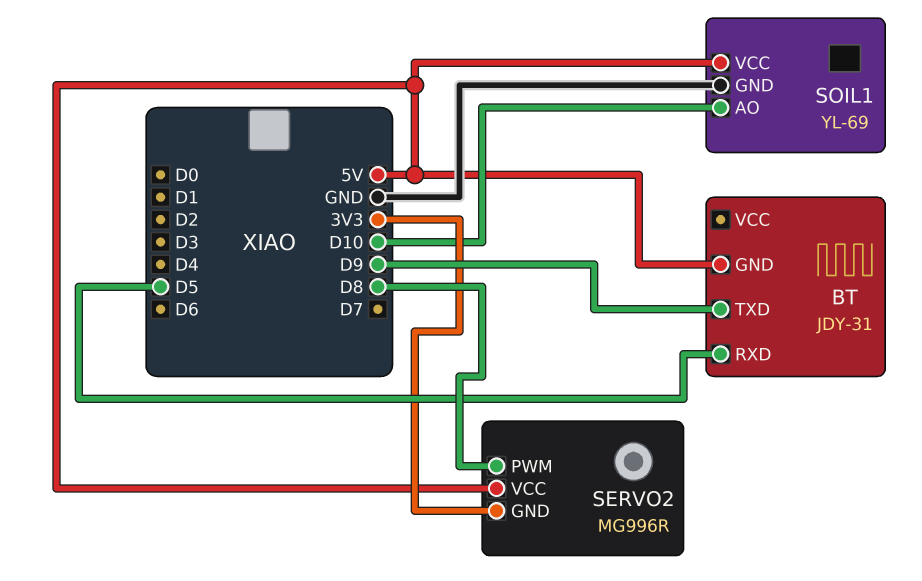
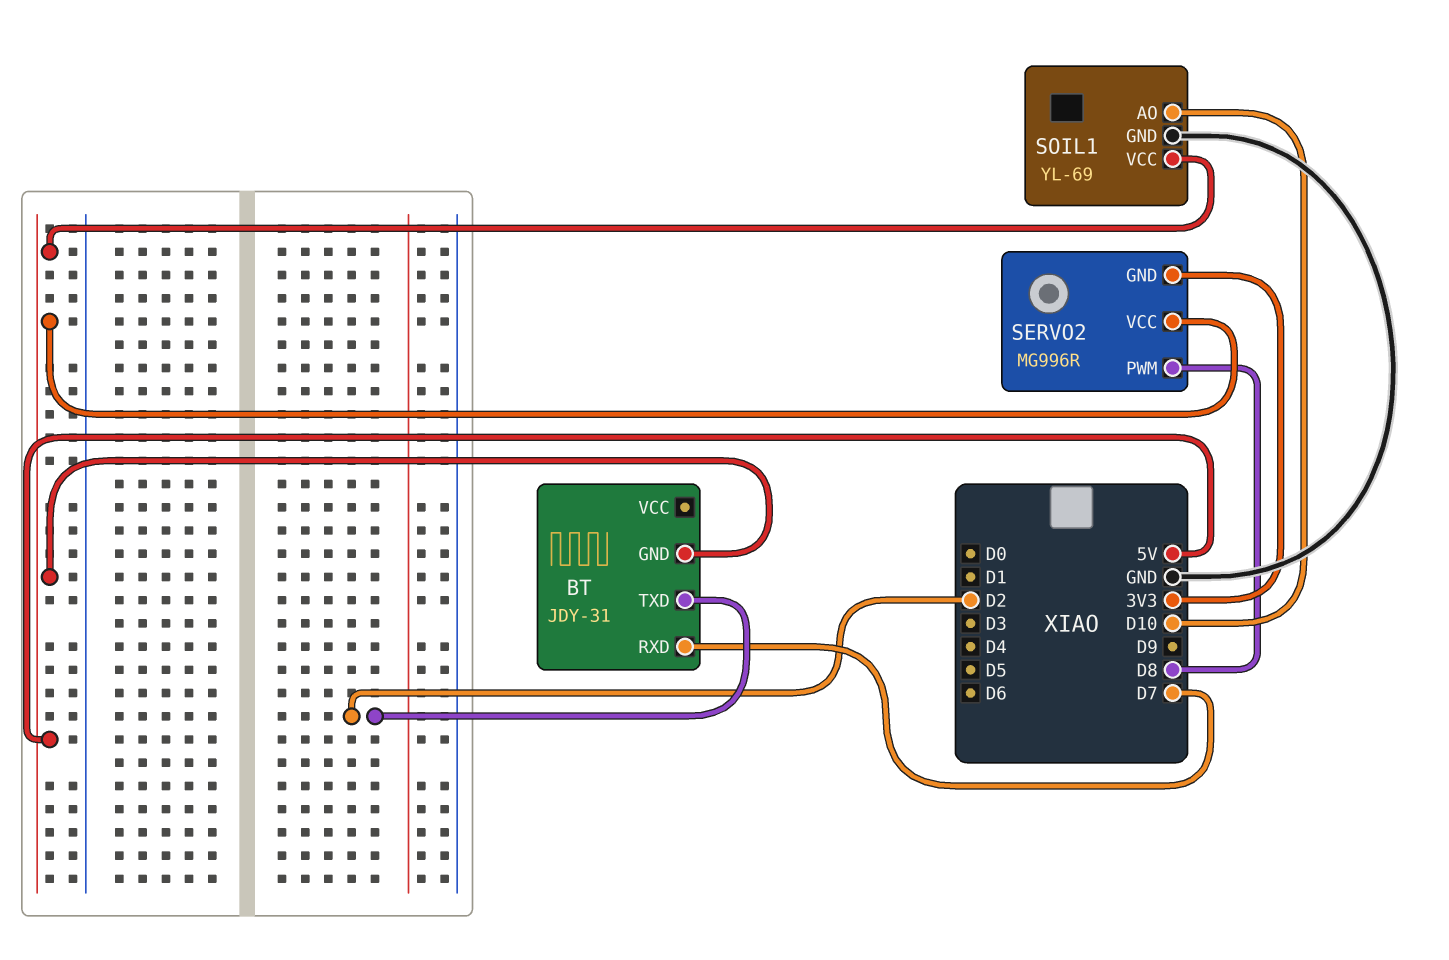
BT pin RXD: D5 -> D7
BT pin TXD: D9 -> D2

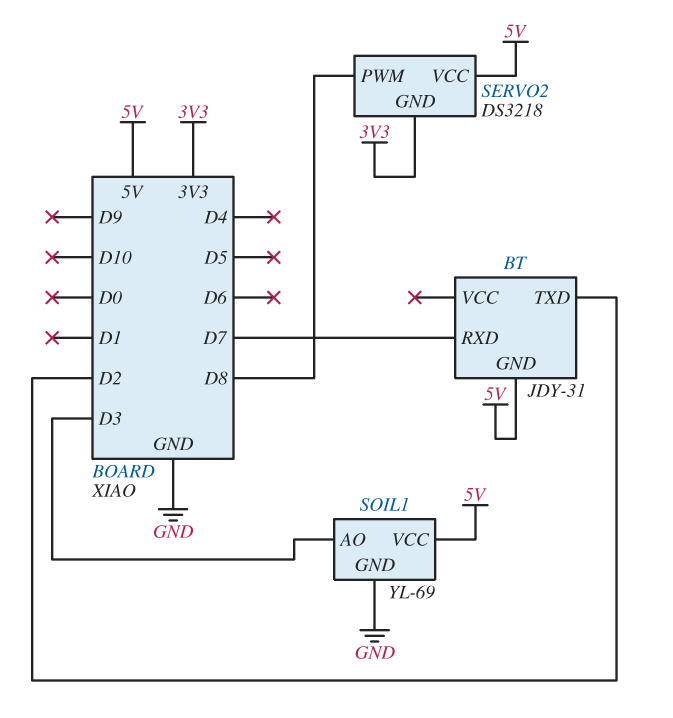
SERVO2: MG996R -> DS3218
SOIL1 pin AO: D10 -> D3

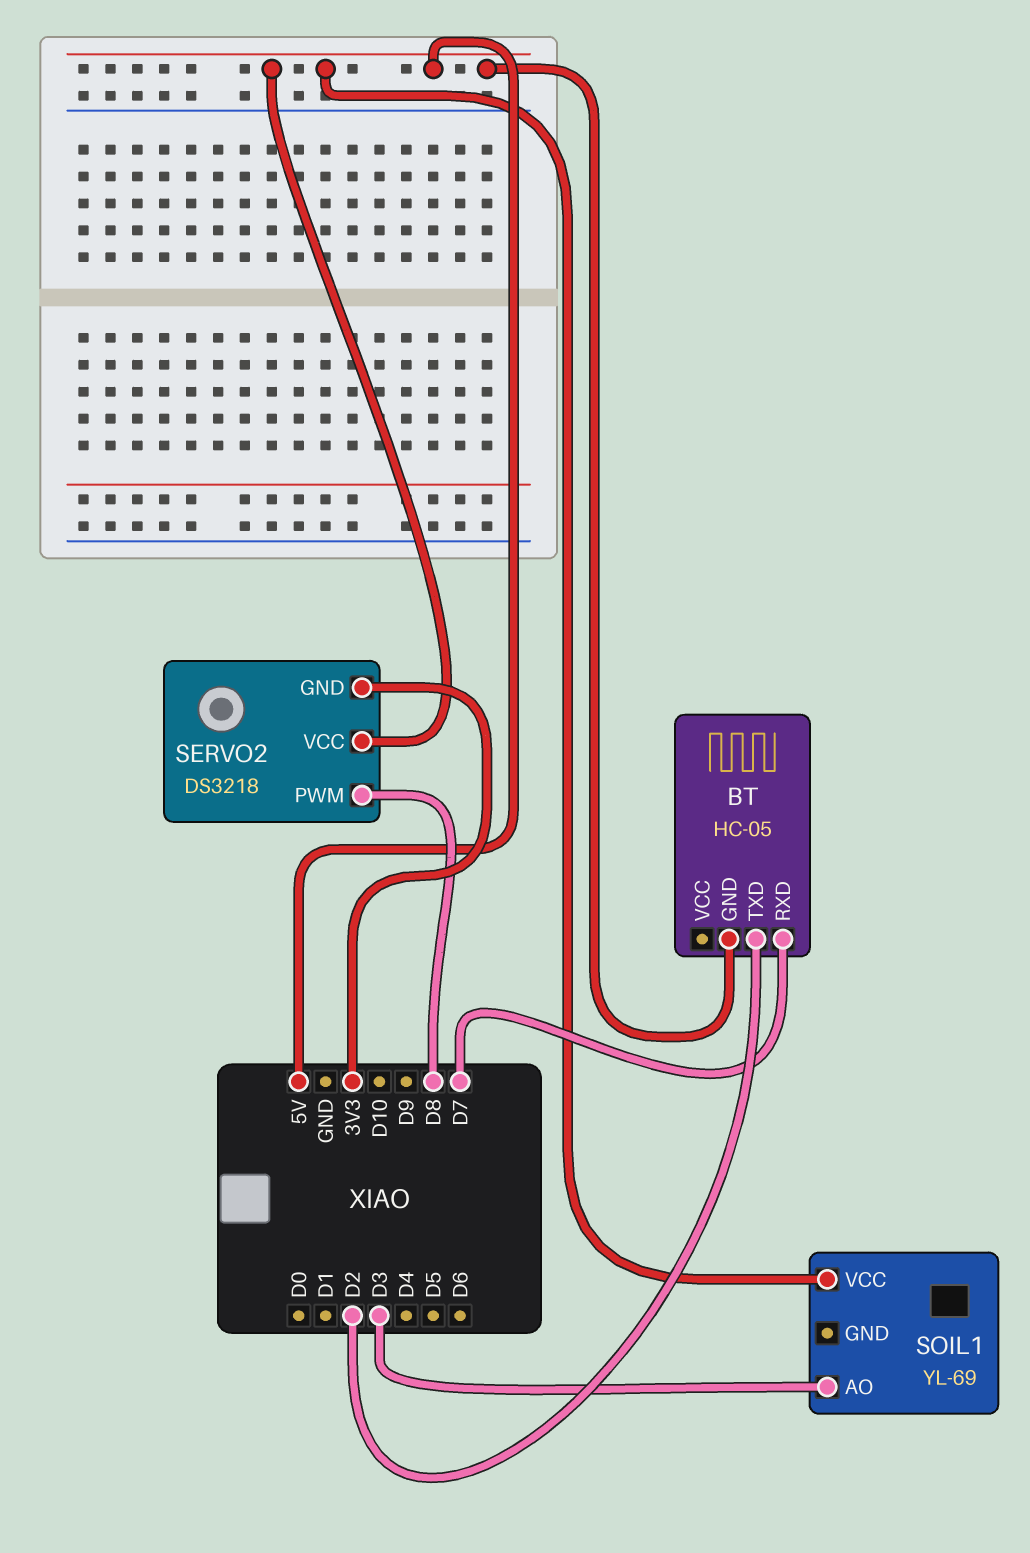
BT: JDY-31 -> HC-05
SOIL1 pin GND: GND -> none

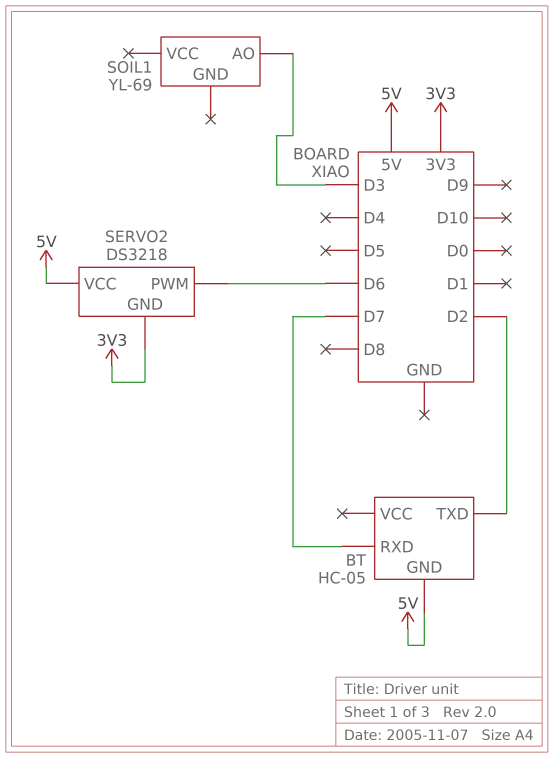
SERVO2 pin PWM: D8 -> D6
SOIL1 pin VCC: 5V -> none

